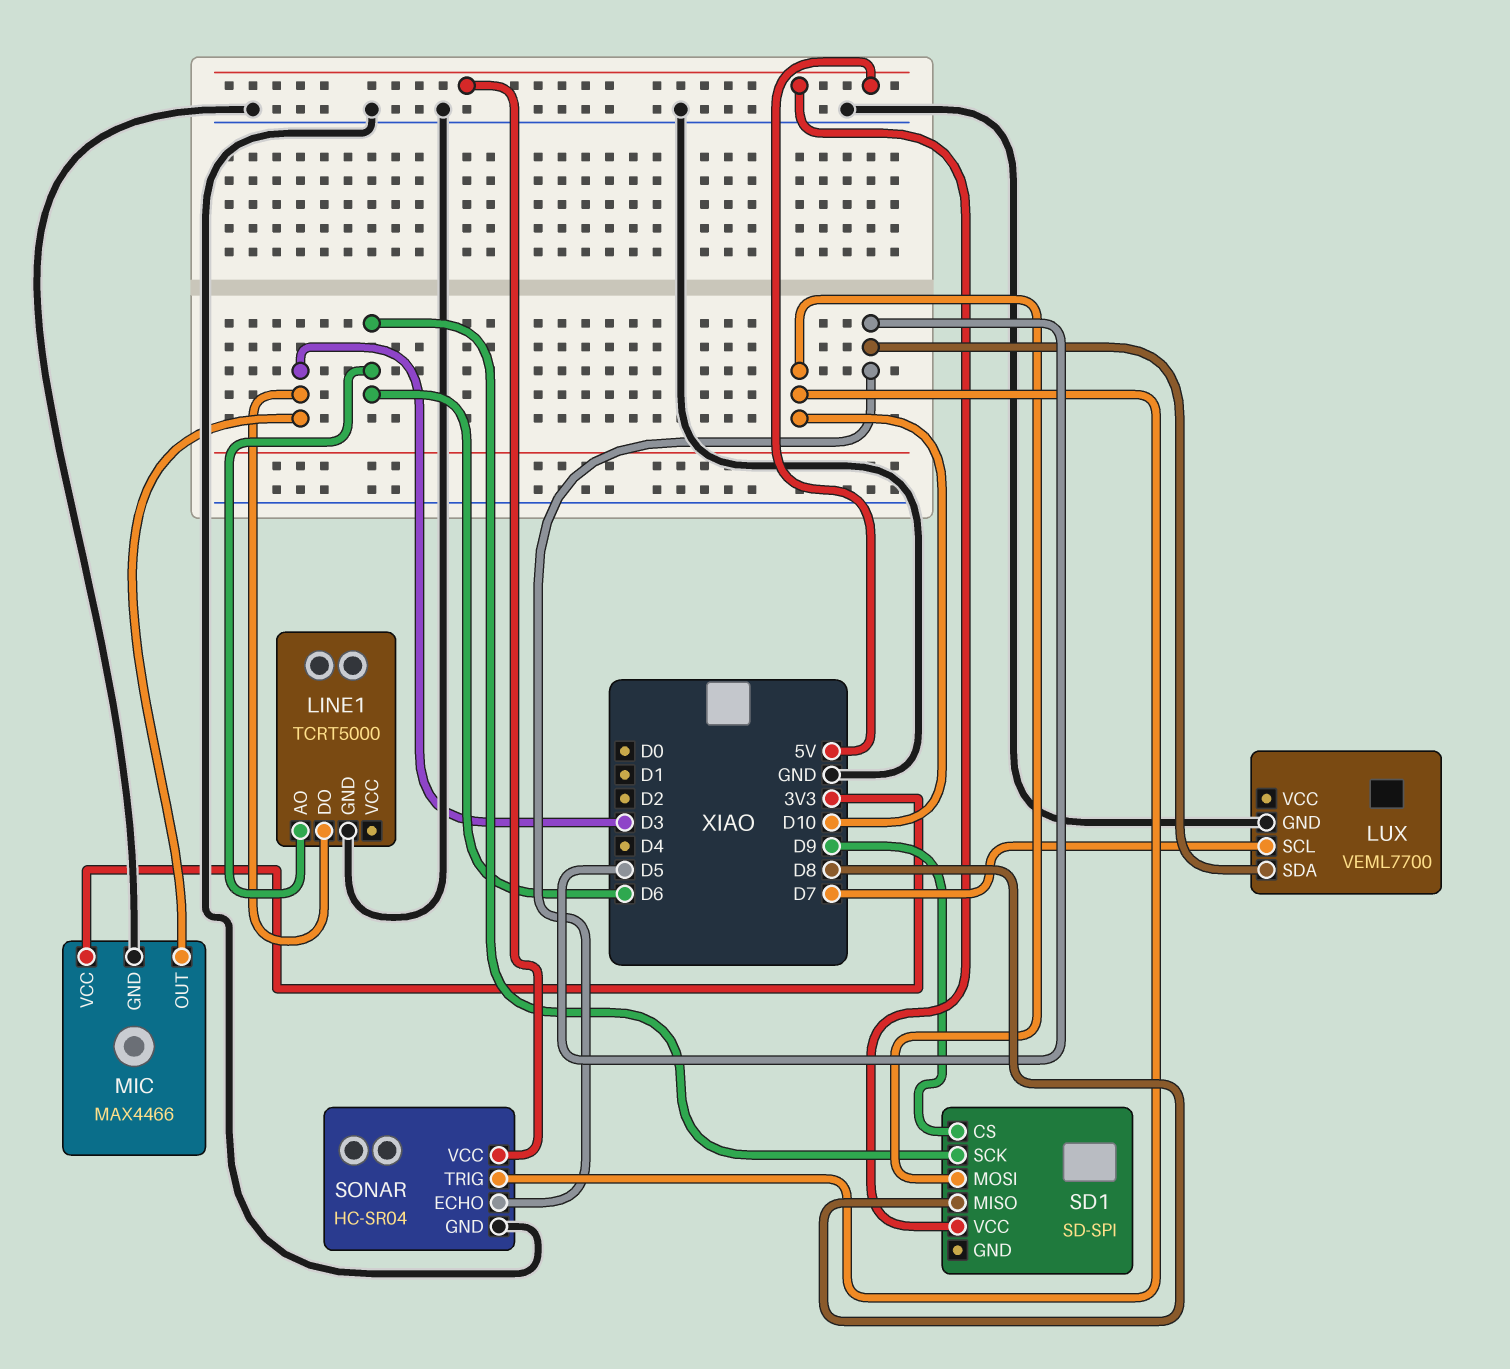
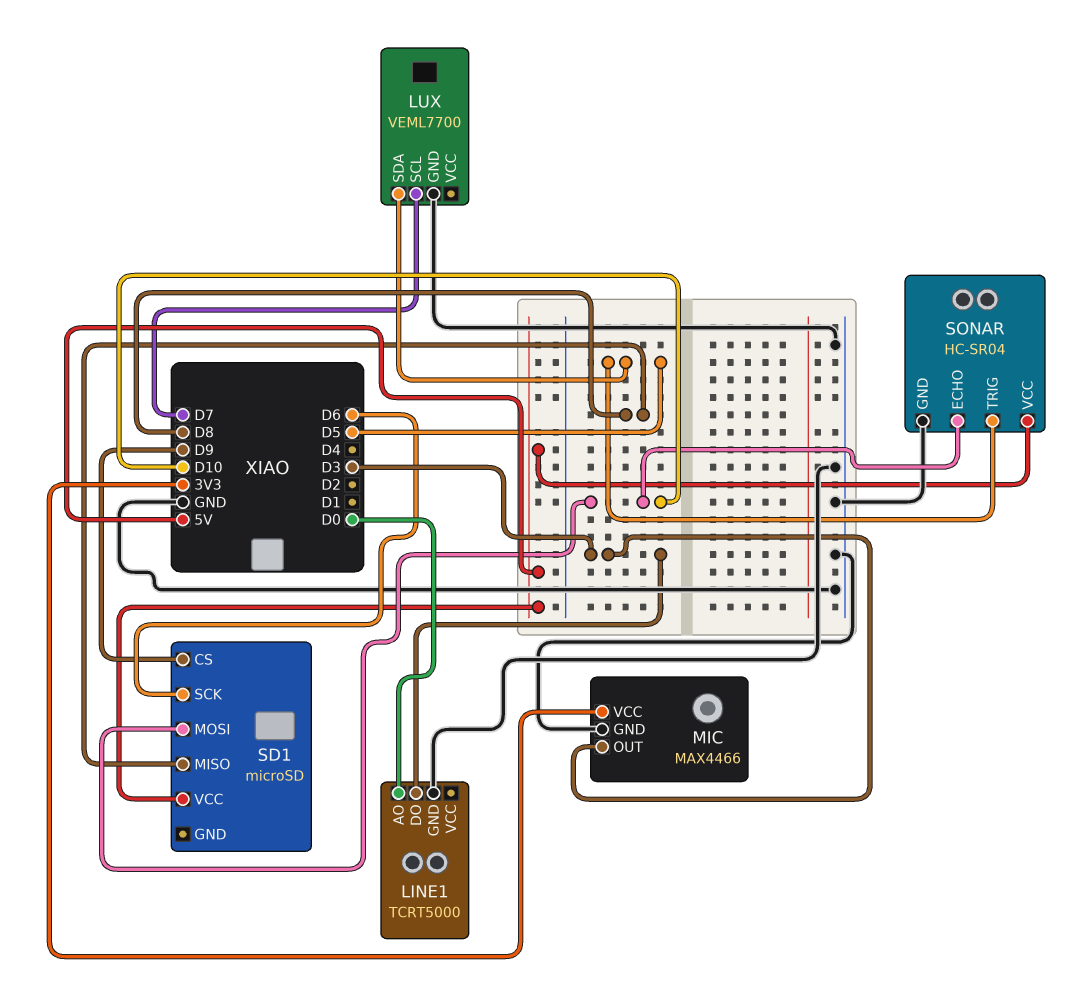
LINE1 pin AO: D6 -> D0
SD1: SD-SPI -> microSD
SONAR pin ECHO: D5 -> D10
SONAR pin TRIG: D10 -> D5

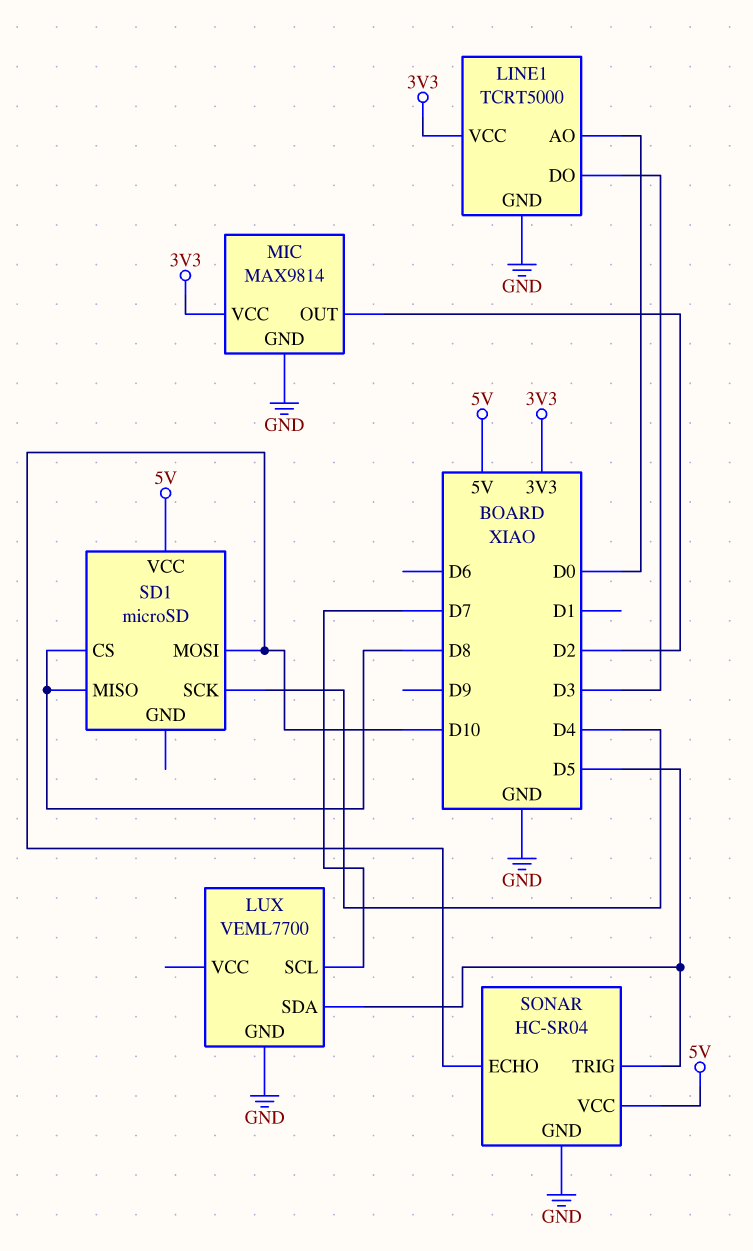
LINE1 pin VCC: none -> 3V3
MIC: MAX4466 -> MAX9814
MIC pin OUT: D3 -> D2
SD1 pin CS: D9 -> D8
SD1 pin SCK: D6 -> D4

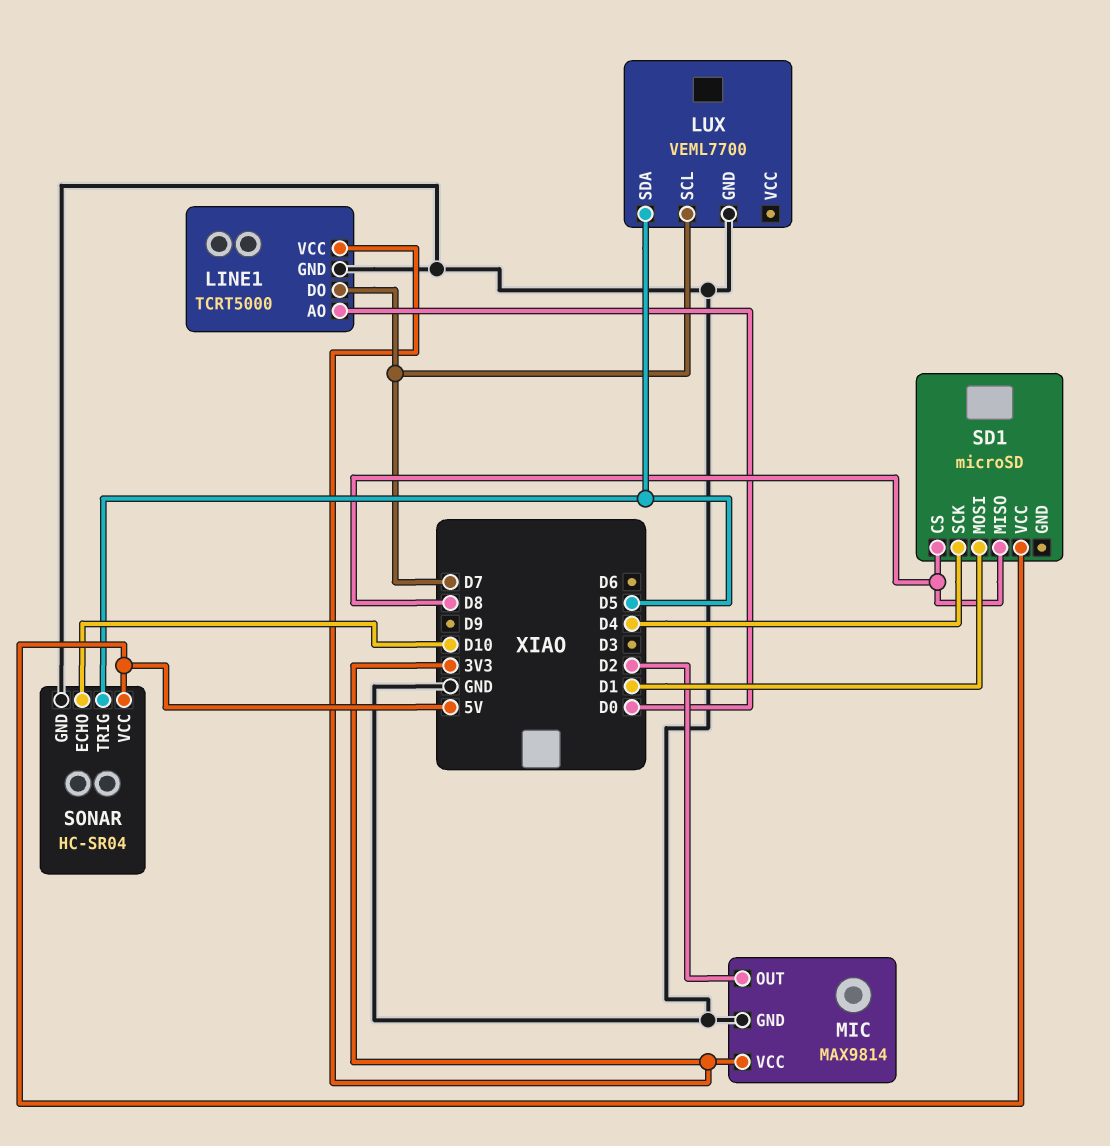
LINE1 pin DO: D3 -> D7
SD1 pin MOSI: D10 -> D1

